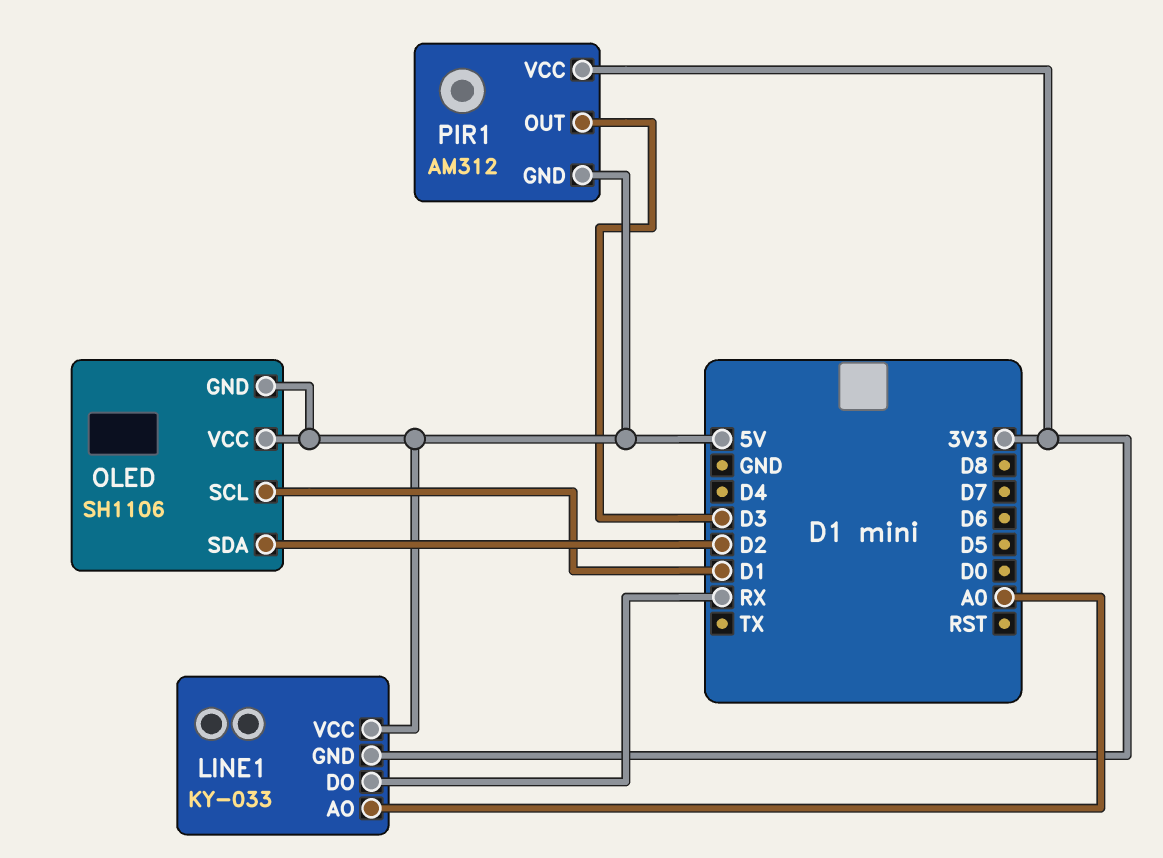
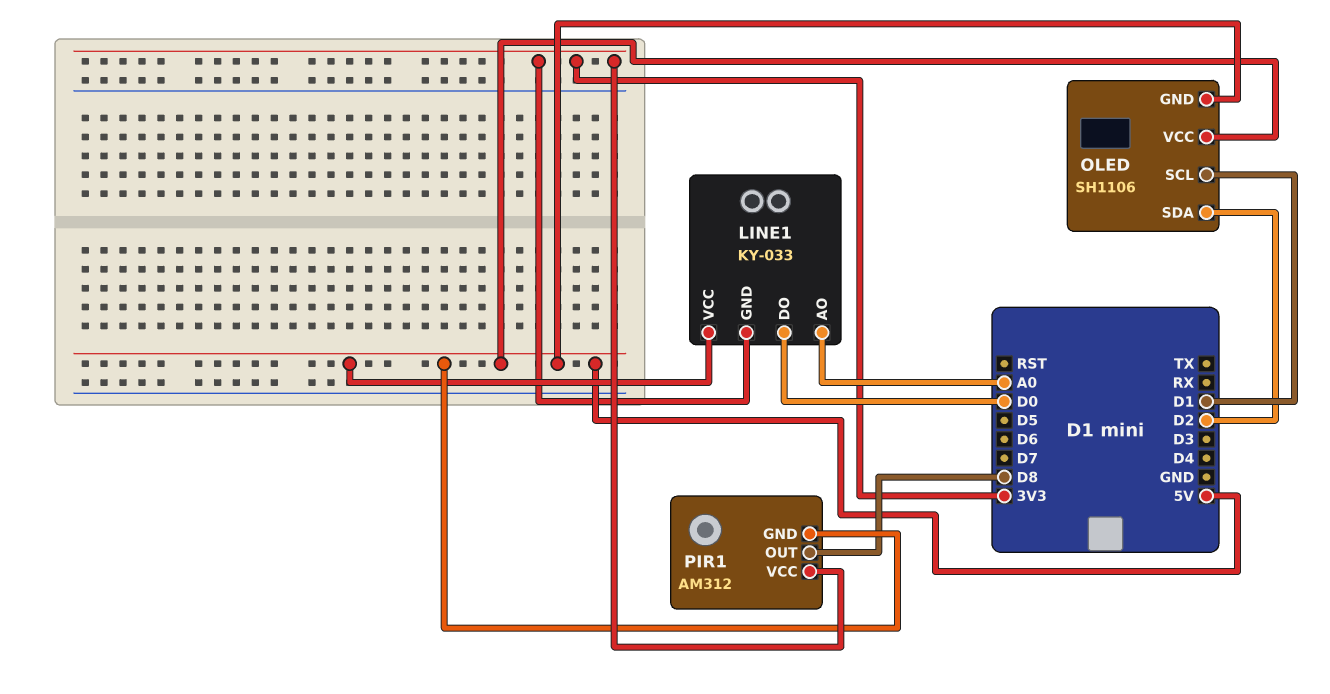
LINE1 pin DO: RX -> D0
PIR1 pin OUT: D3 -> D8

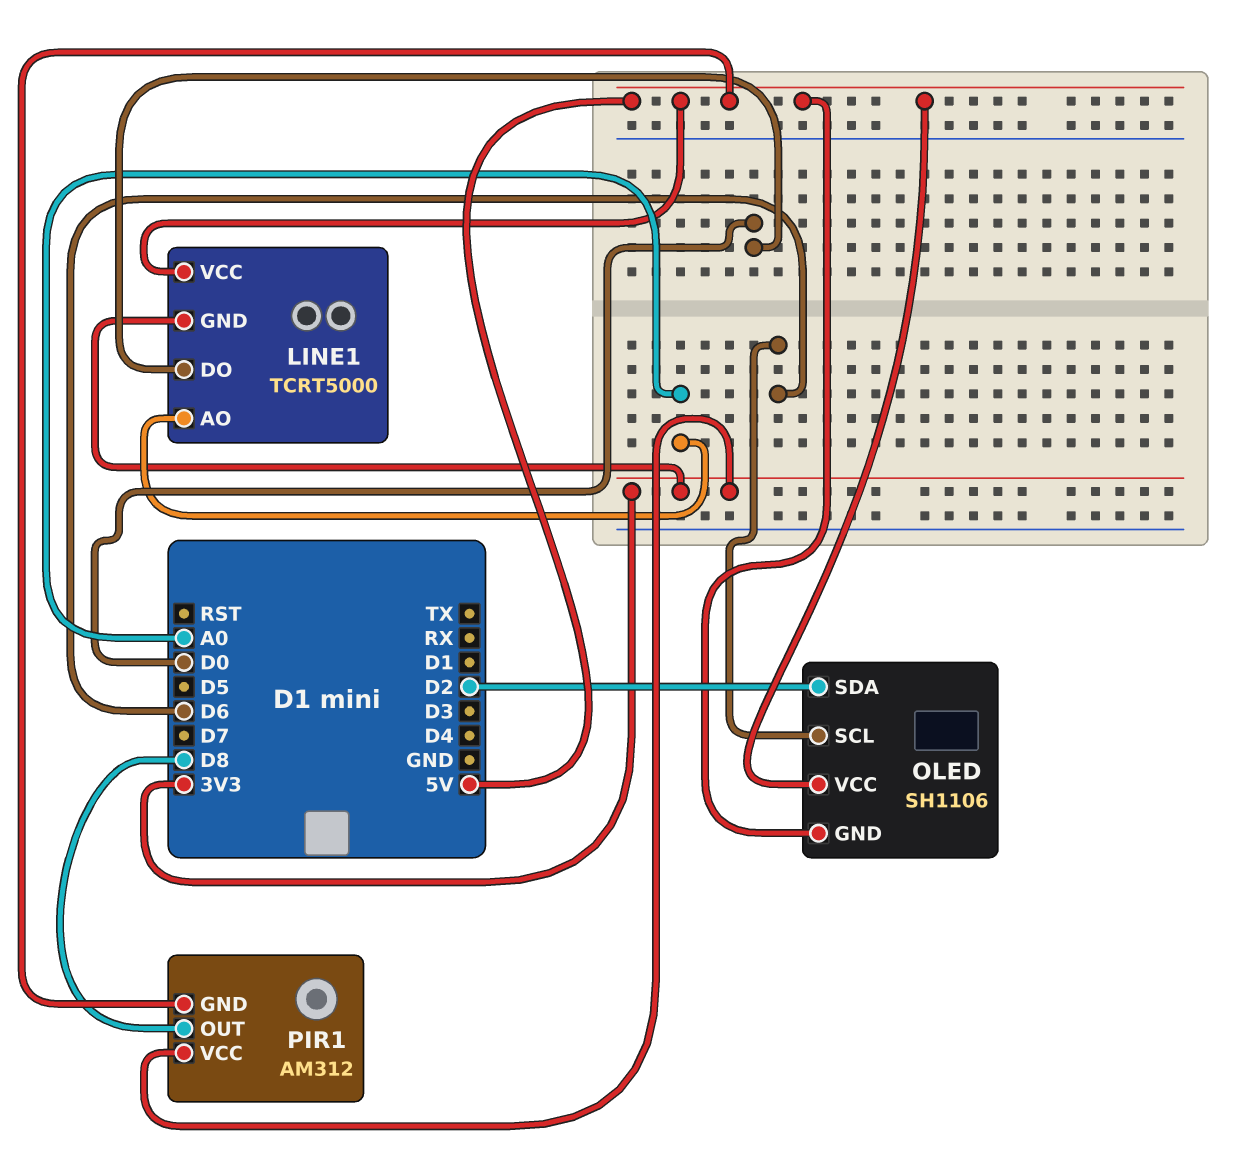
LINE1: KY-033 -> TCRT5000
OLED pin SCL: D1 -> D6

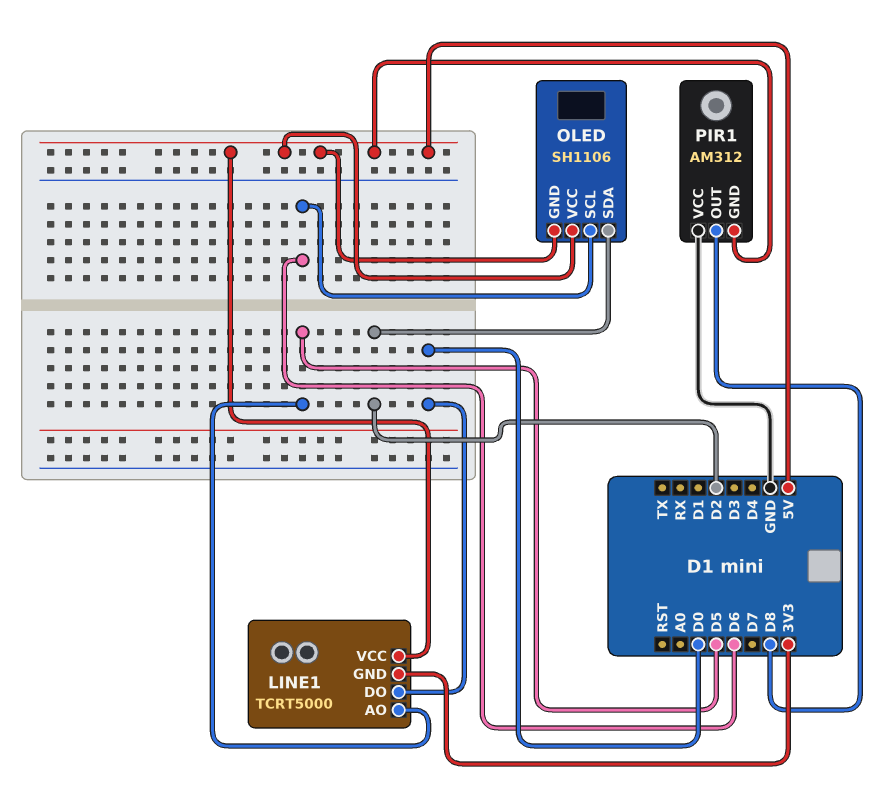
LINE1 pin AO: A0 -> D5
PIR1 pin VCC: 3V3 -> GND

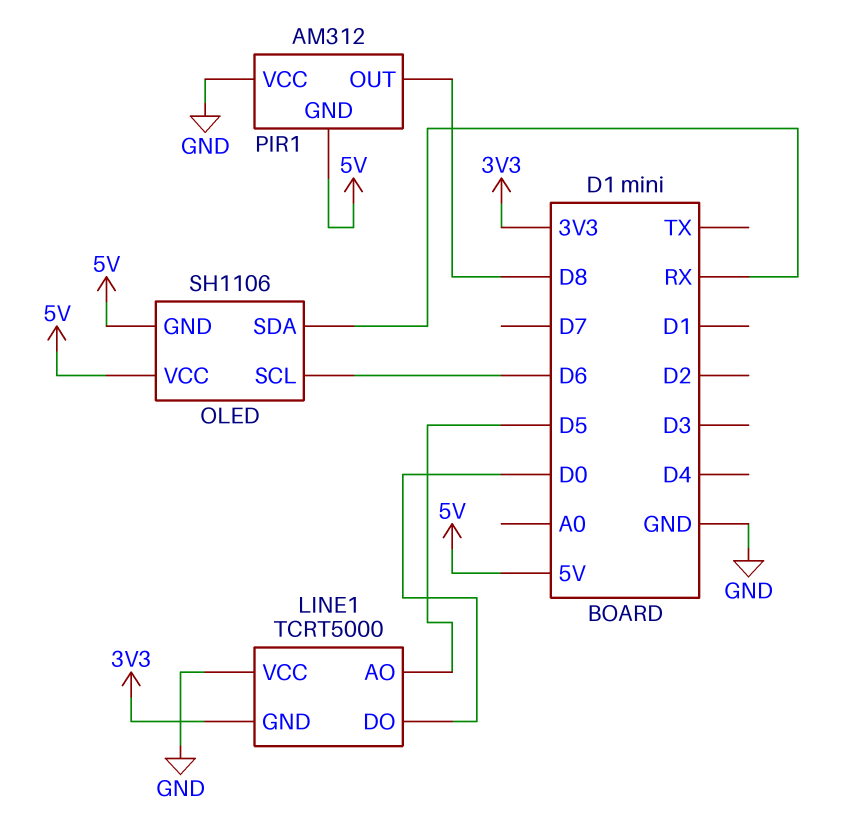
LINE1 pin VCC: 5V -> GND
OLED pin SDA: D2 -> RX

